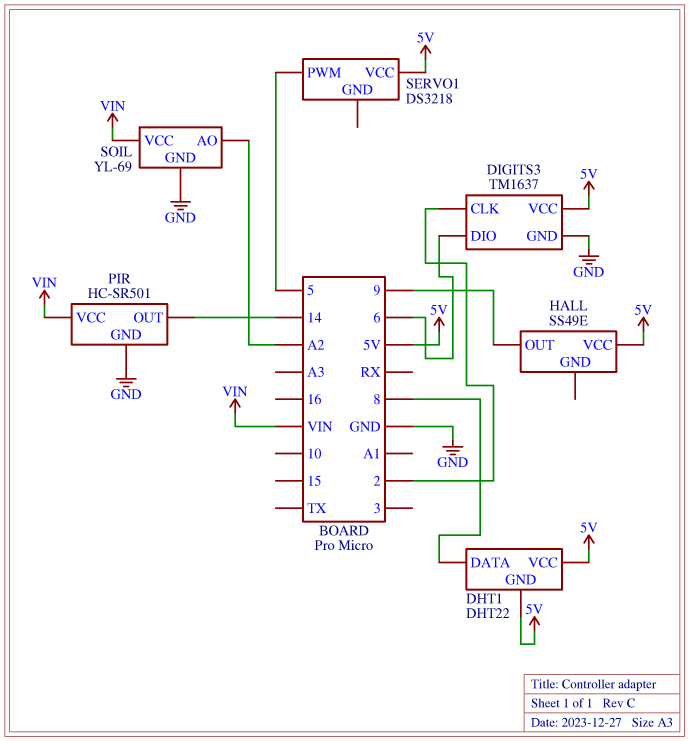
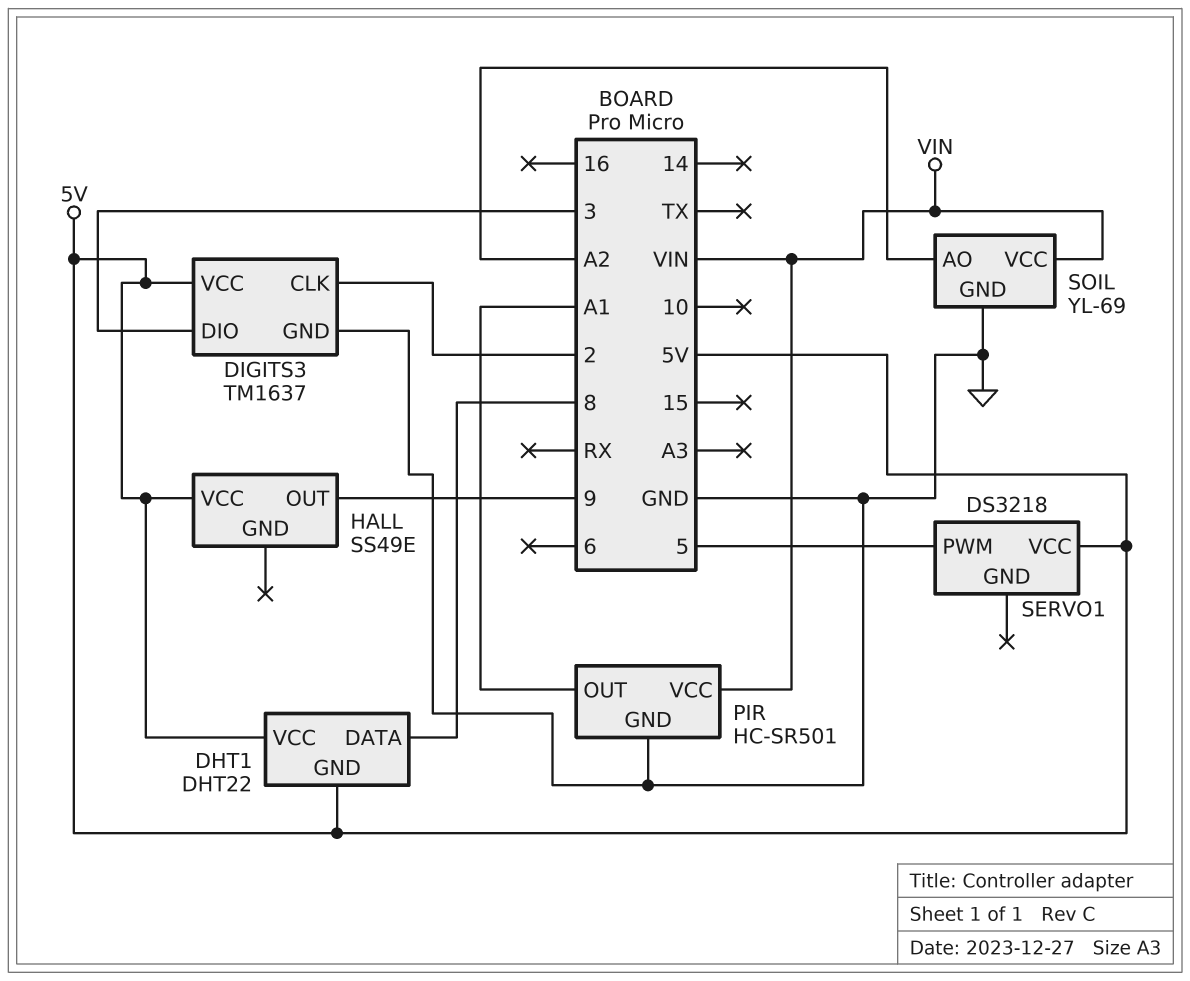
DIGITS3 pin DIO: 6 -> 3
PIR pin OUT: 14 -> A1

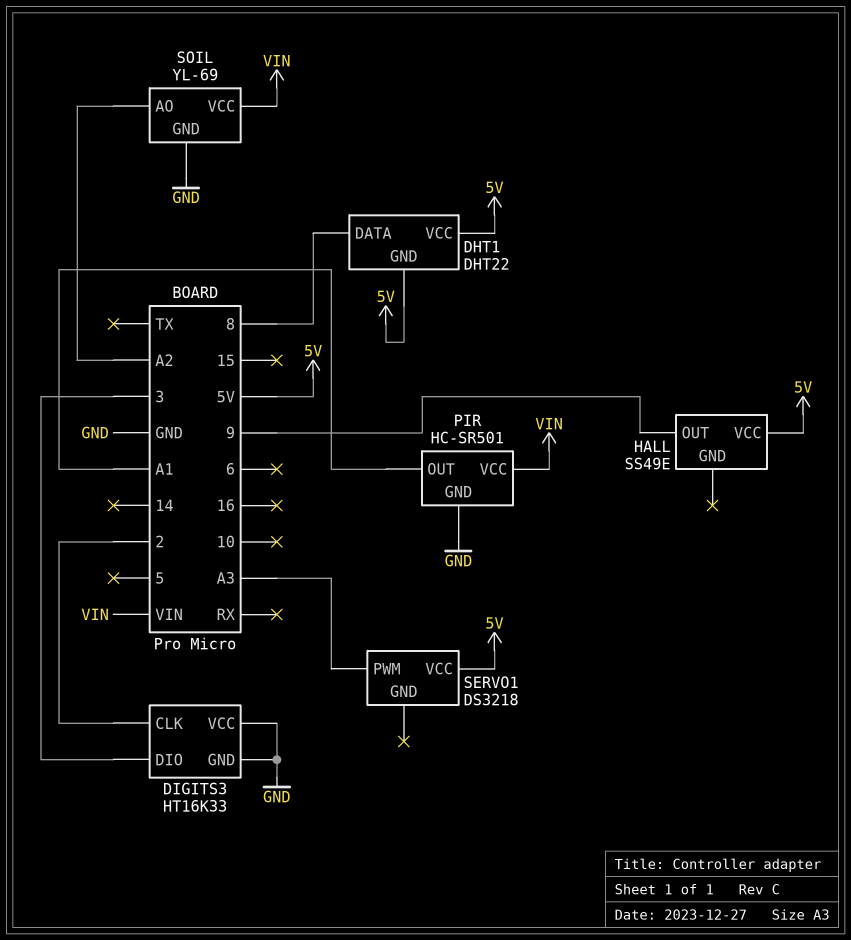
DIGITS3: TM1637 -> HT16K33
DIGITS3 pin VCC: 5V -> GND
SERVO1 pin PWM: 5 -> A3

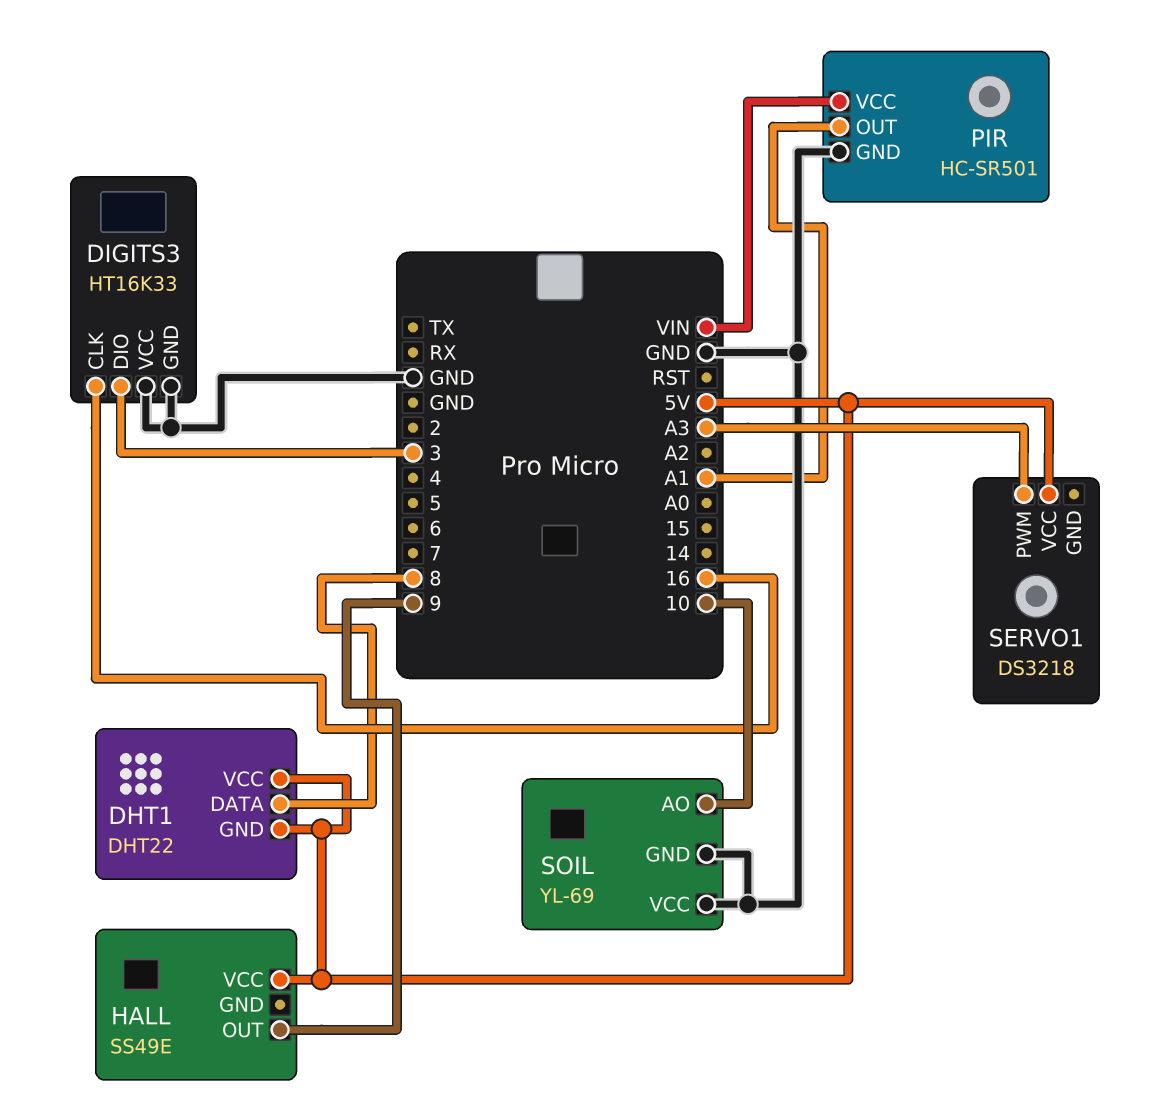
DIGITS3 pin CLK: 2 -> 16
SOIL pin AO: A2 -> 10
SOIL pin VCC: VIN -> GND

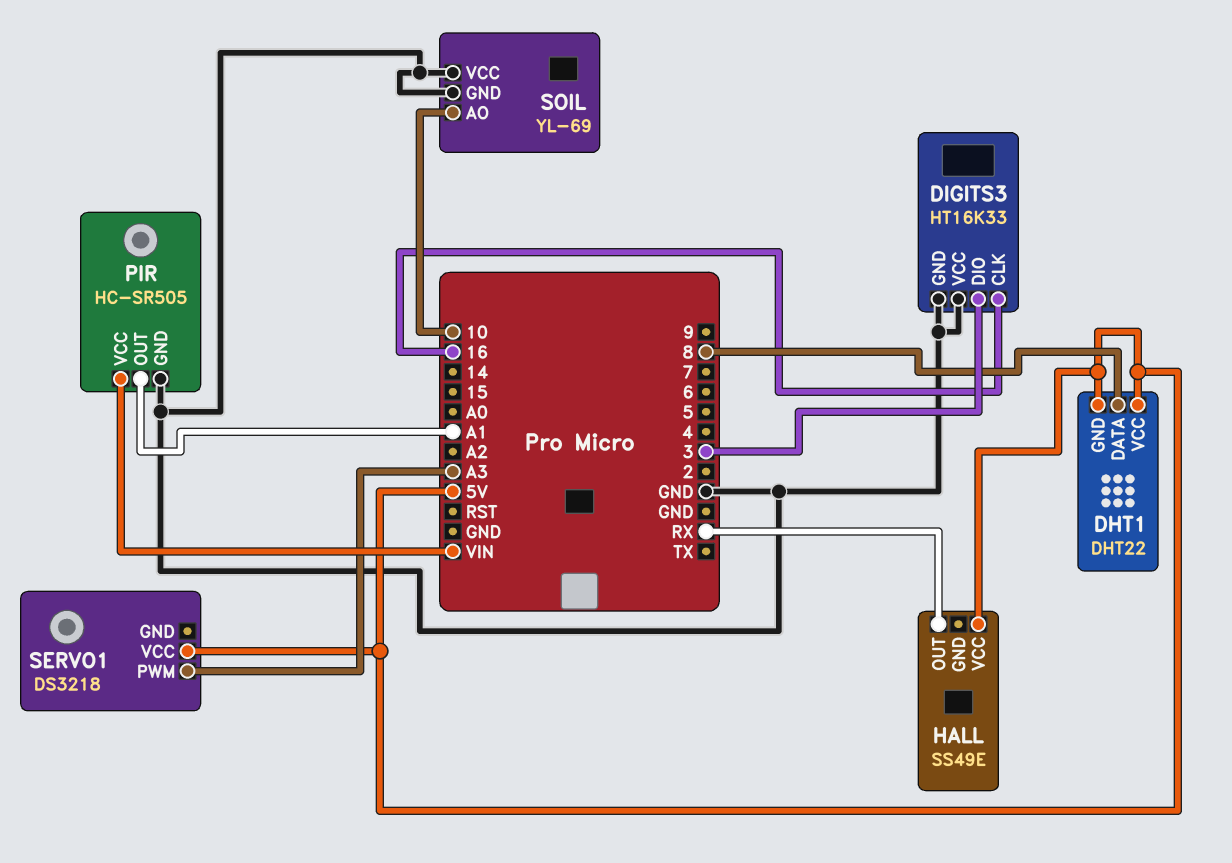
HALL pin OUT: 9 -> RX
PIR: HC-SR501 -> HC-SR505

